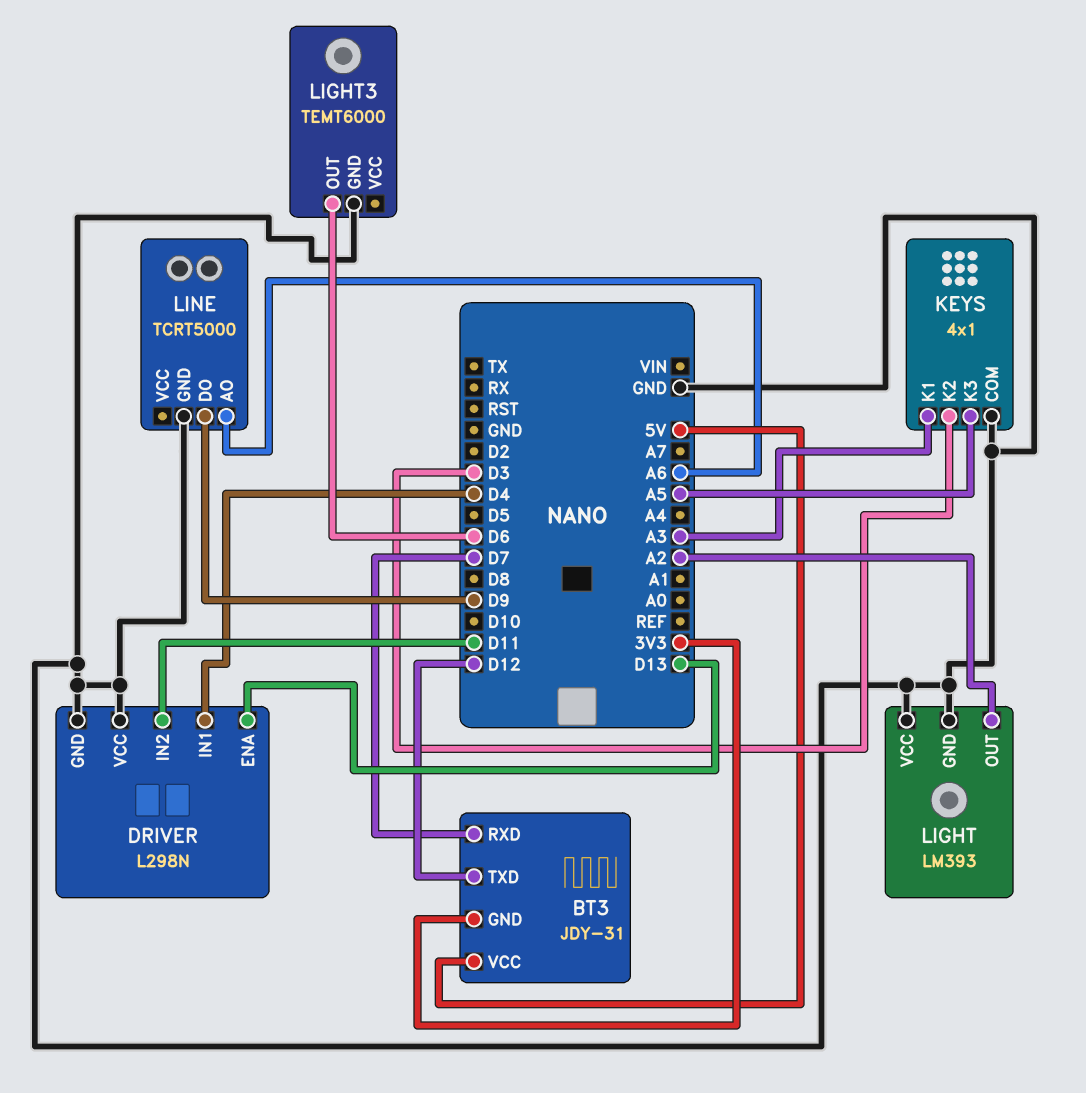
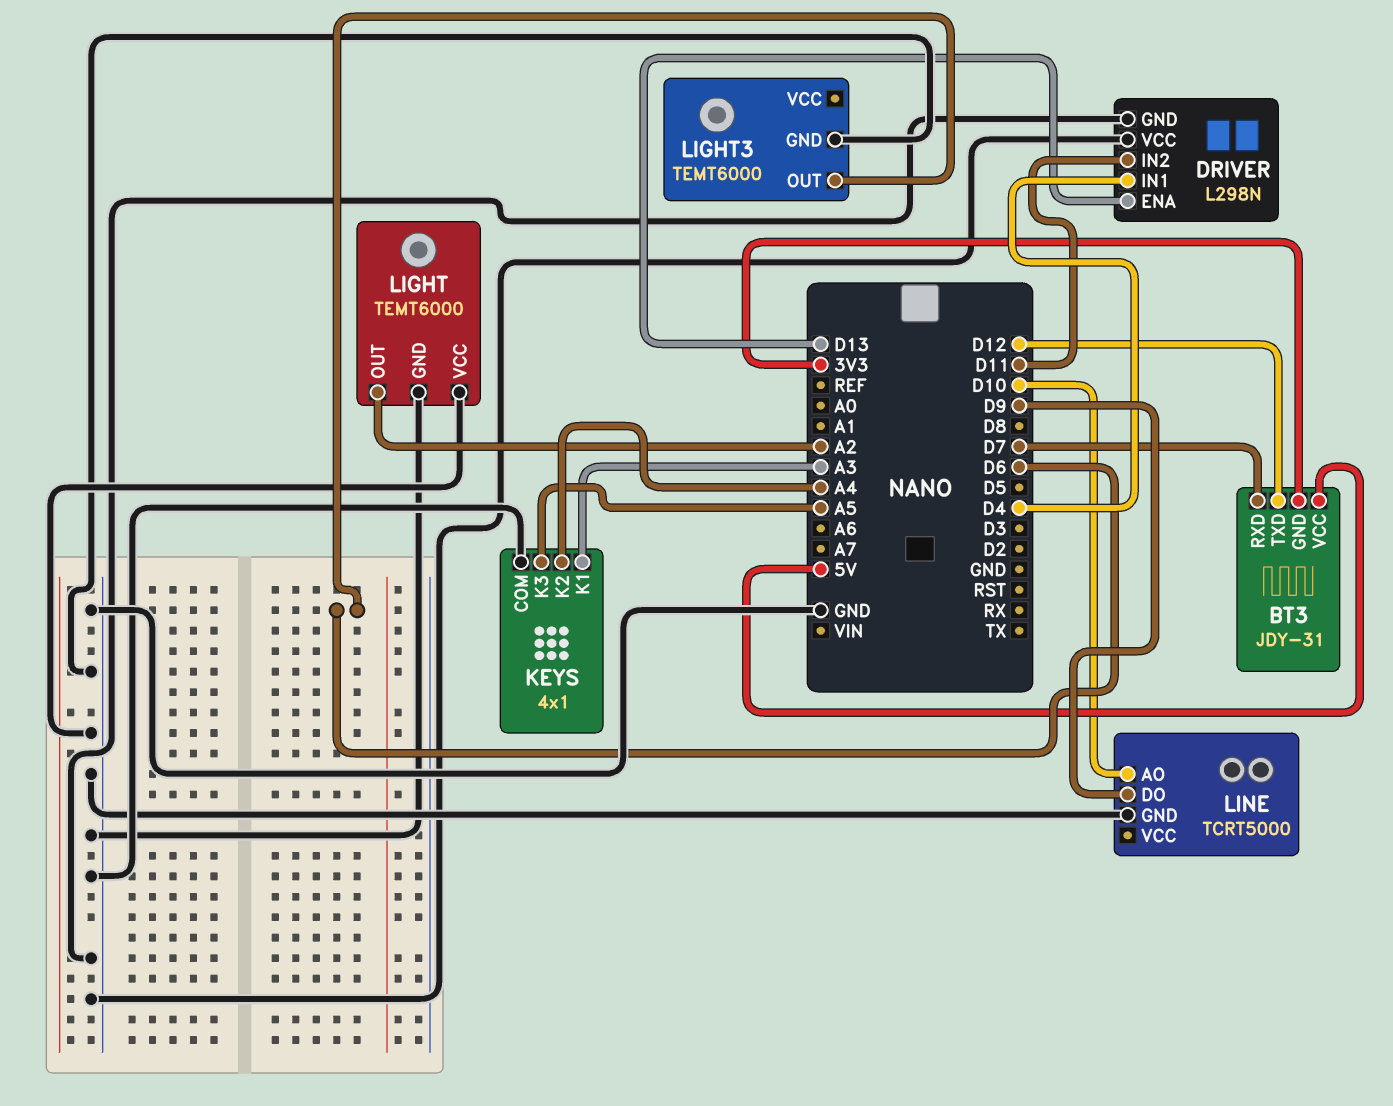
KEYS pin K2: D3 -> A4
LIGHT: LM393 -> TEMT6000
LINE pin AO: A6 -> D10

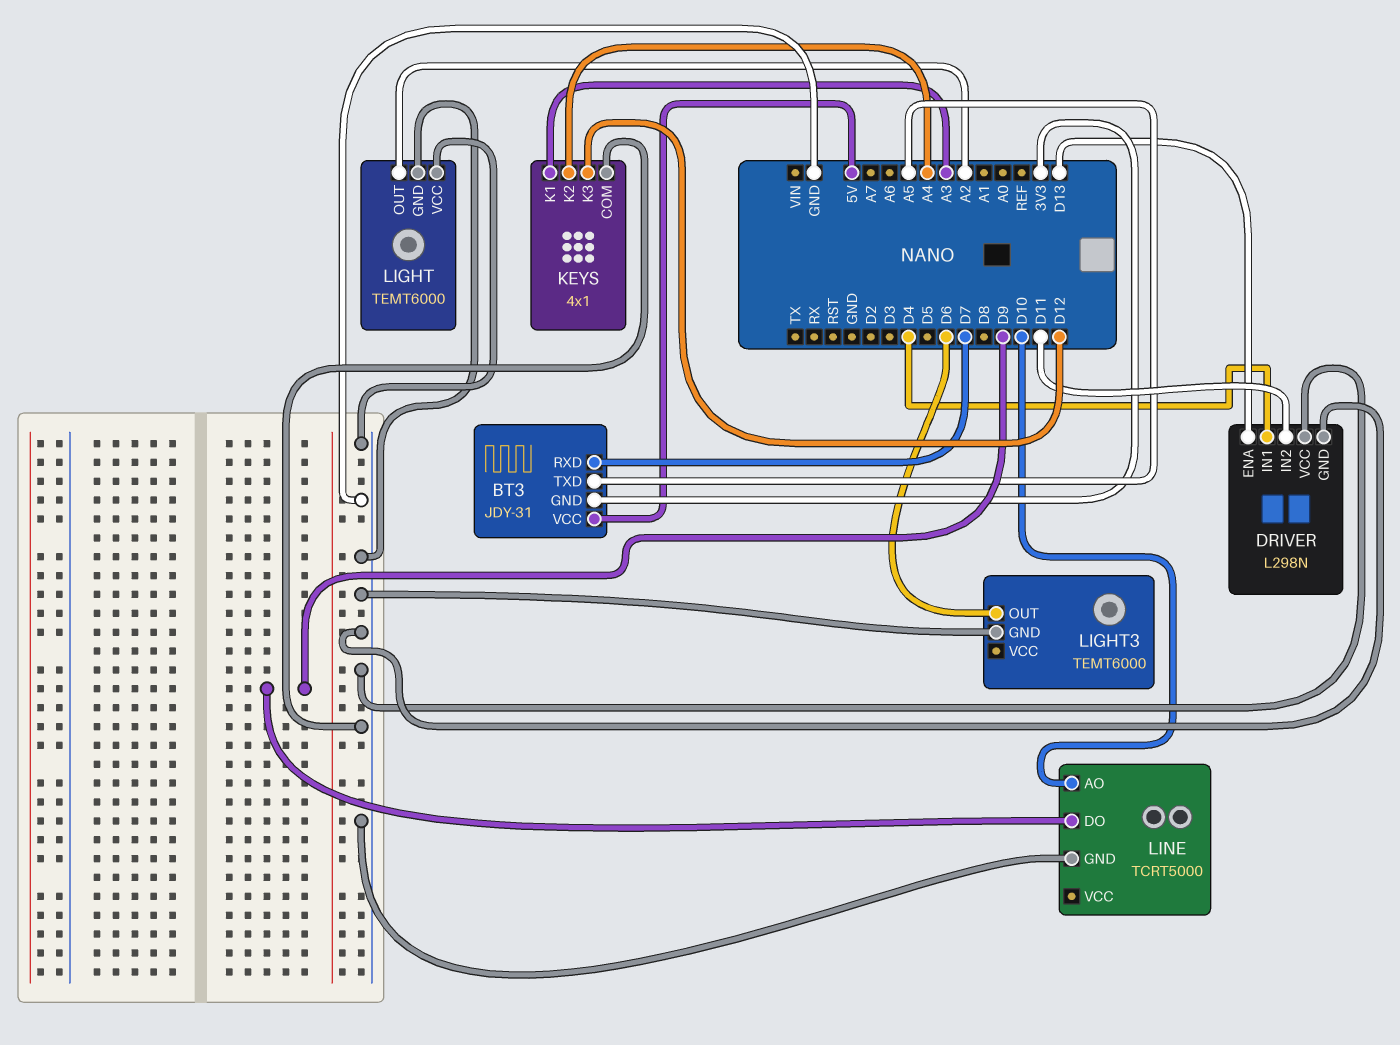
BT3 pin TXD: D12 -> A5
KEYS pin K3: A5 -> D12

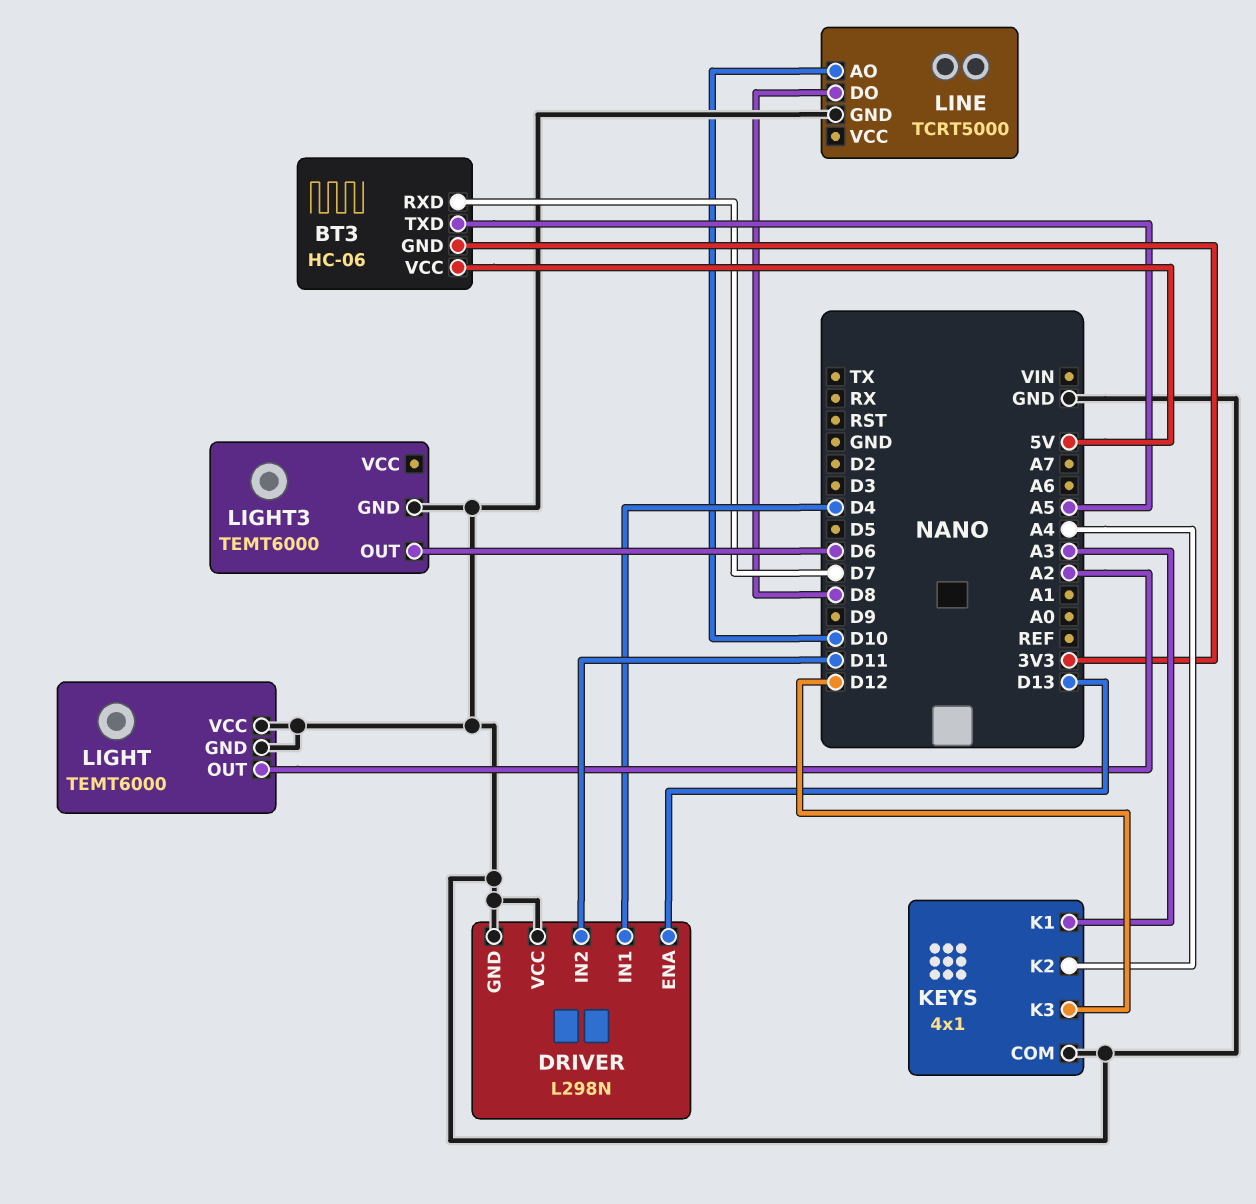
BT3: JDY-31 -> HC-06
LINE pin DO: D9 -> D8

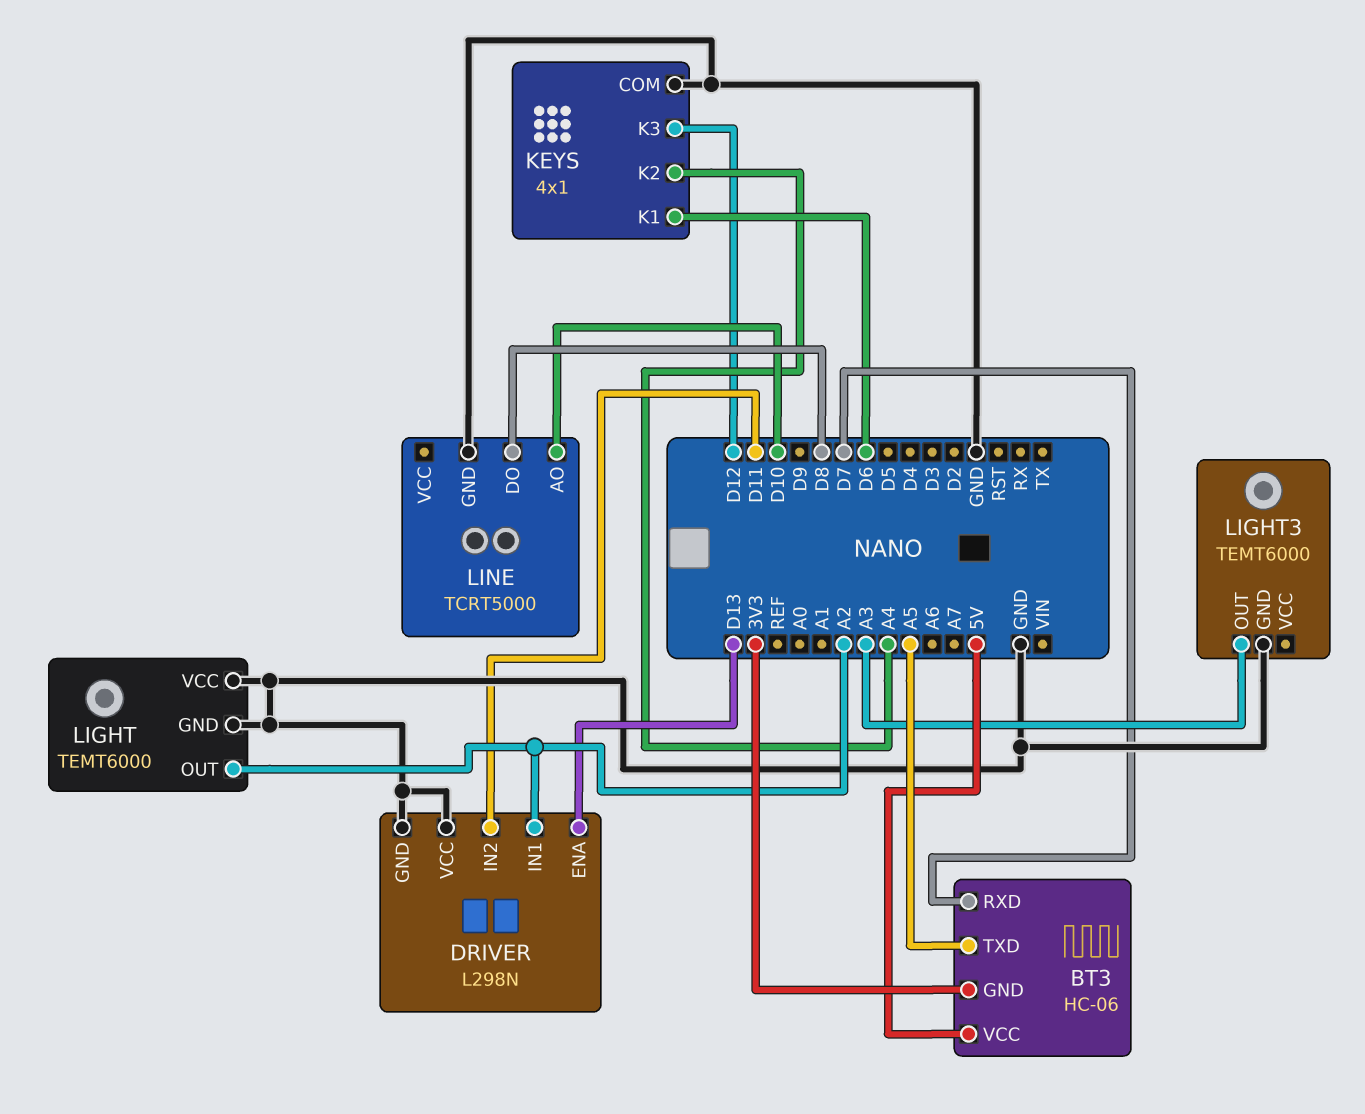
DRIVER pin IN1: D4 -> A2
KEYS pin K1: A3 -> D6
LIGHT3 pin OUT: D6 -> A3

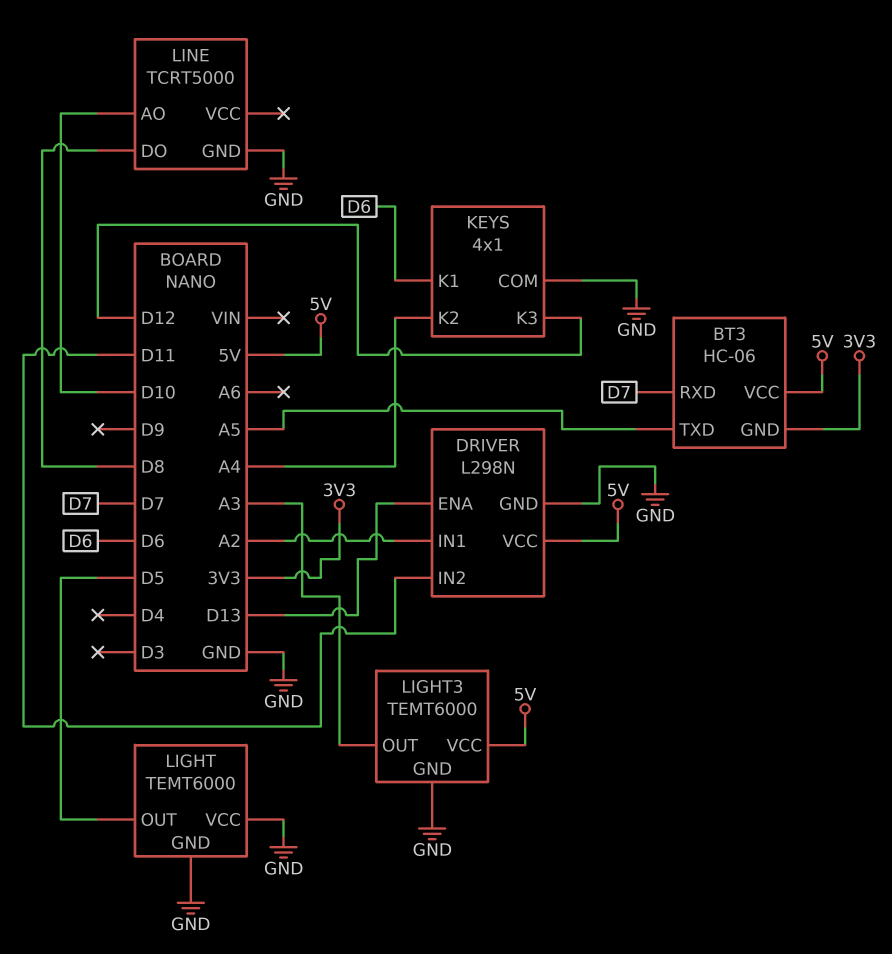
DRIVER pin VCC: GND -> 5V
LIGHT pin OUT: A2 -> D5
LIGHT3 pin VCC: none -> 5V

